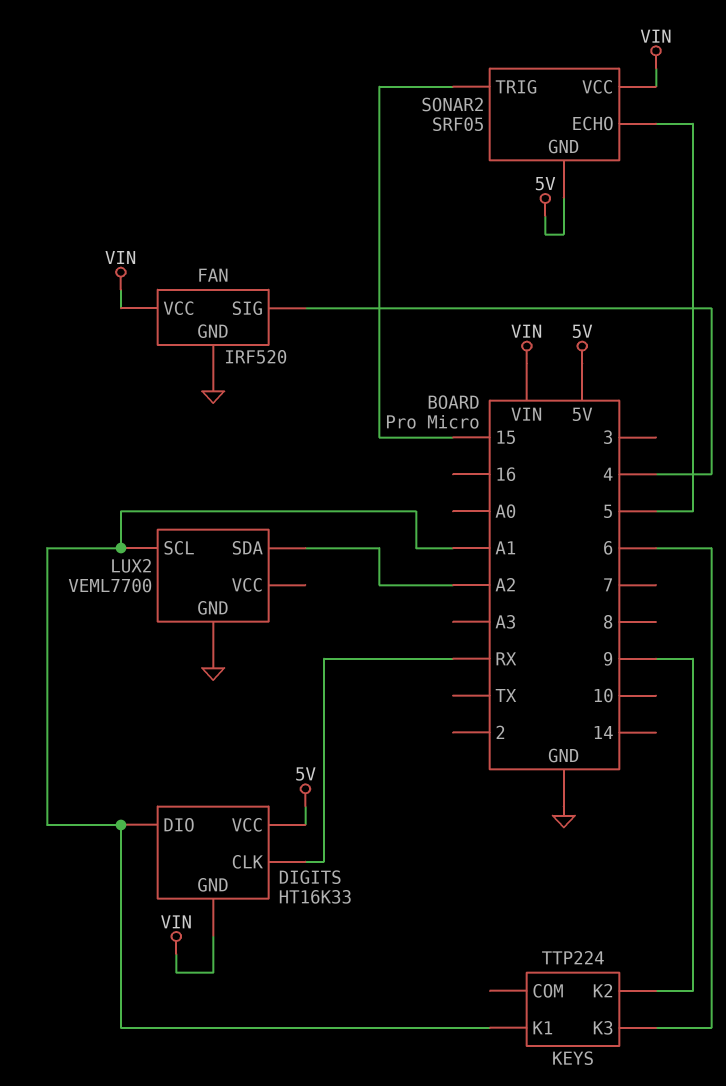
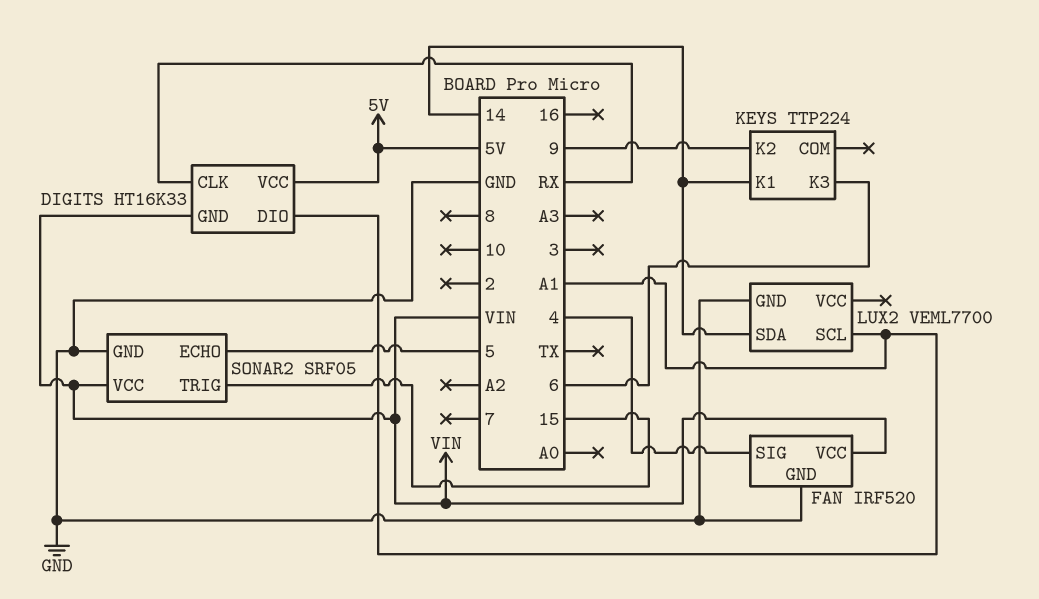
KEYS pin K1: A1 -> 14
LUX2 pin SDA: A2 -> 14
SONAR2 pin GND: 5V -> GND

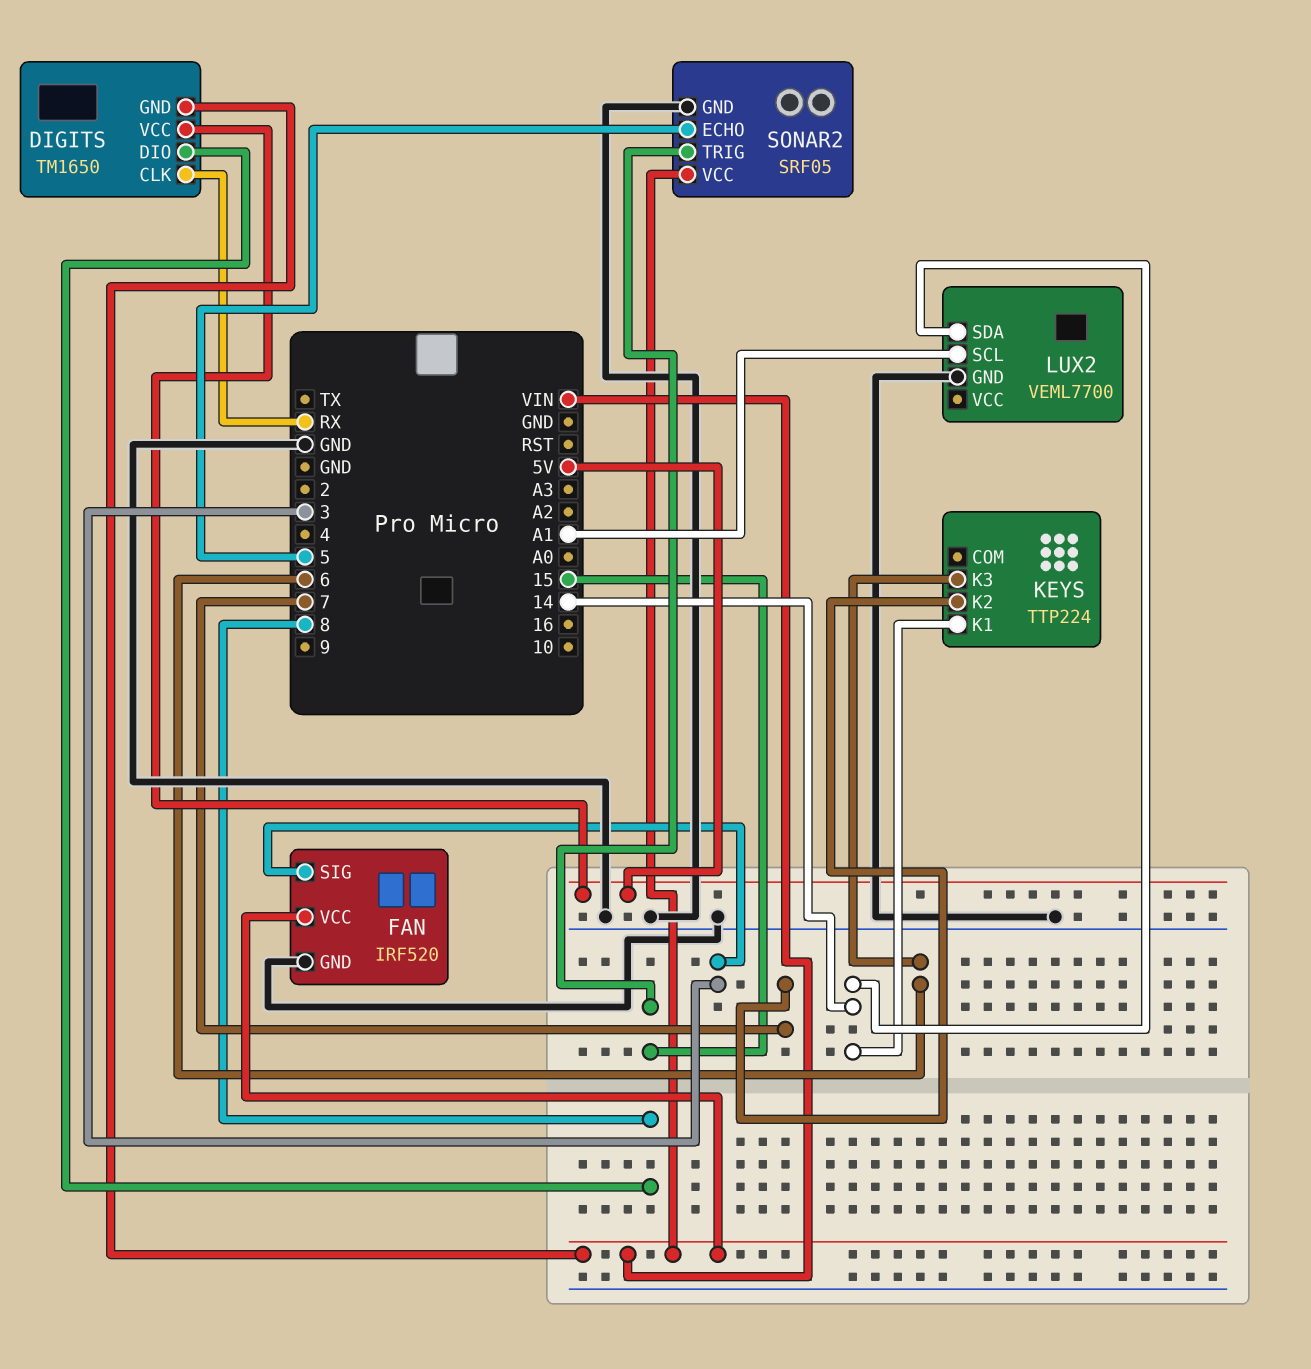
DIGITS: HT16K33 -> TM1650
DIGITS pin DIO: A1 -> 8
FAN pin SIG: 4 -> 3
KEYS pin K2: 9 -> 7

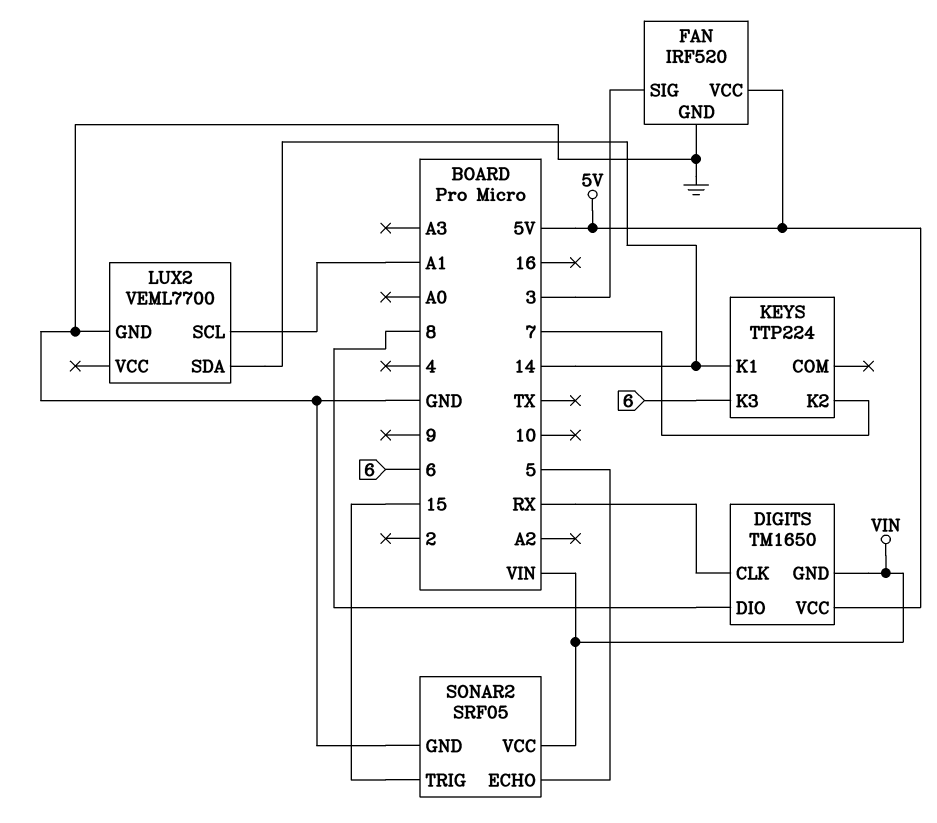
FAN pin VCC: VIN -> 5V

